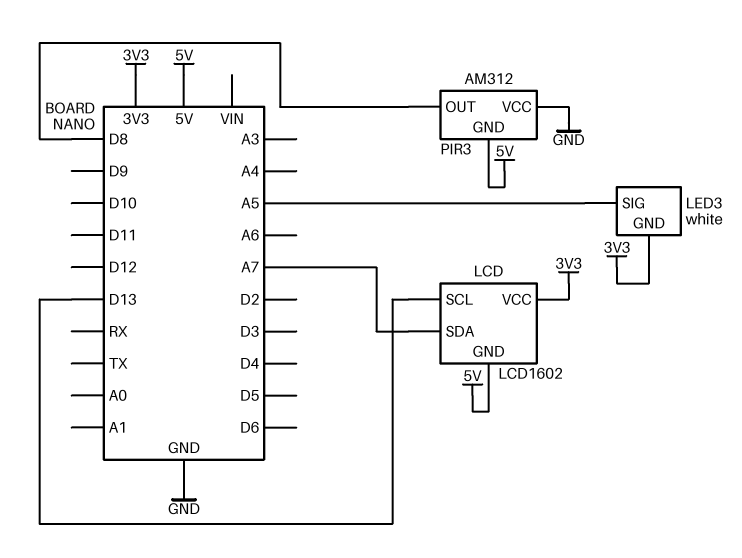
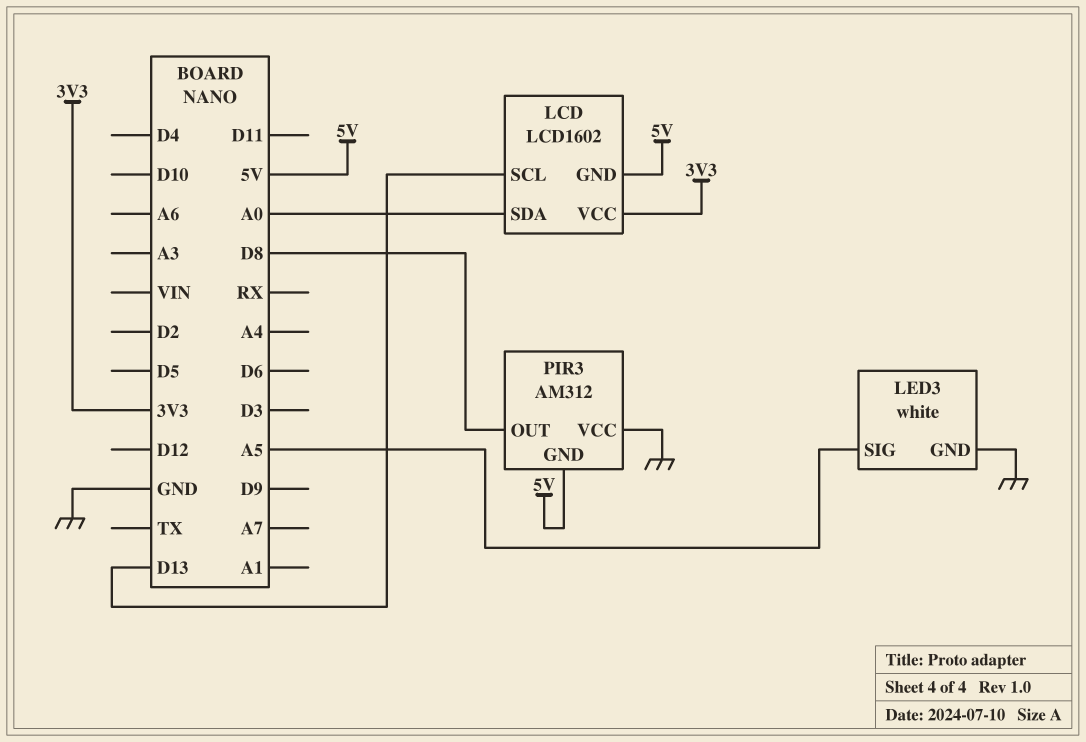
LCD pin SDA: A7 -> A0
LED3 pin GND: 3V3 -> GND

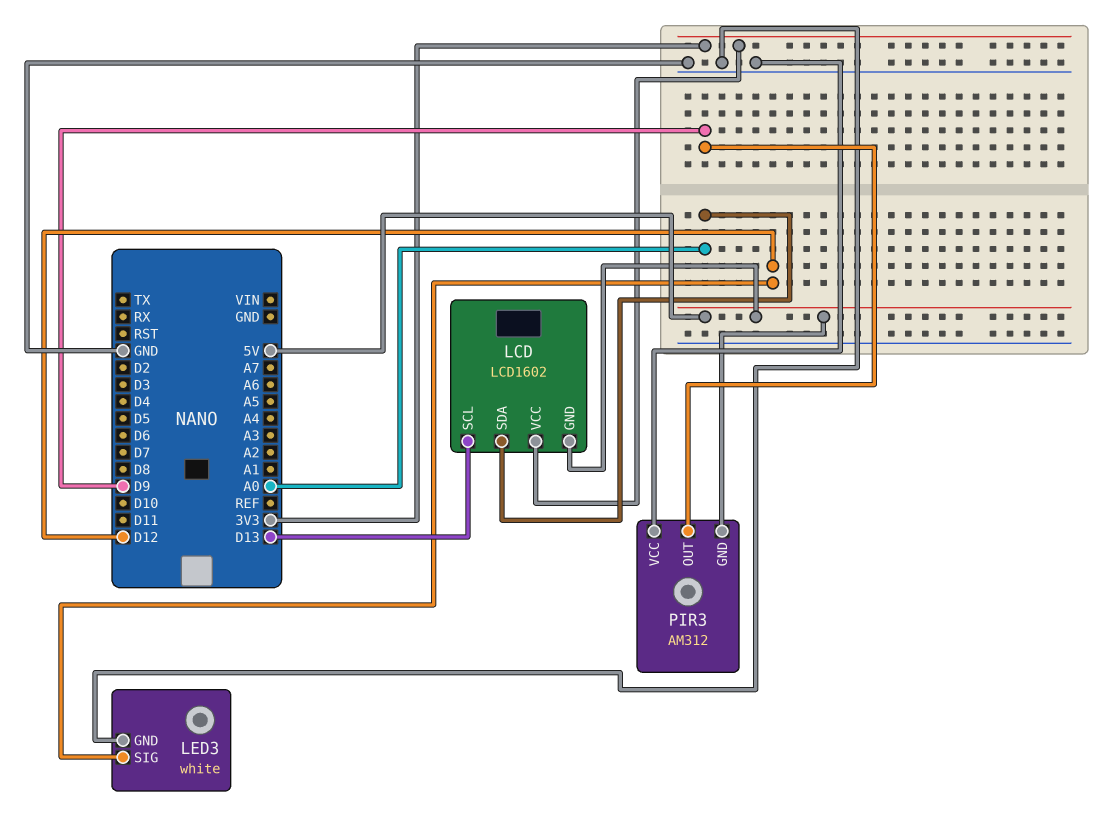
LED3 pin SIG: A5 -> D12
PIR3 pin OUT: D8 -> D9

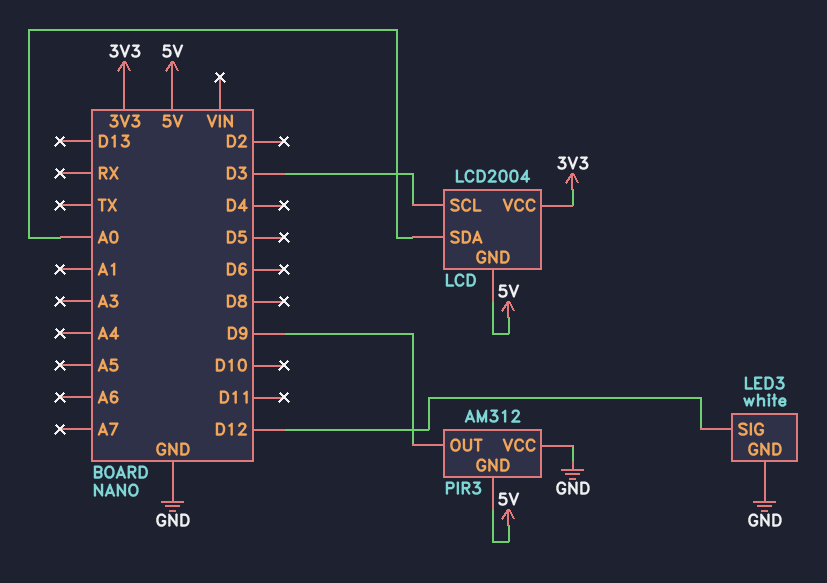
LCD: LCD1602 -> LCD2004
LCD pin SCL: D13 -> D3

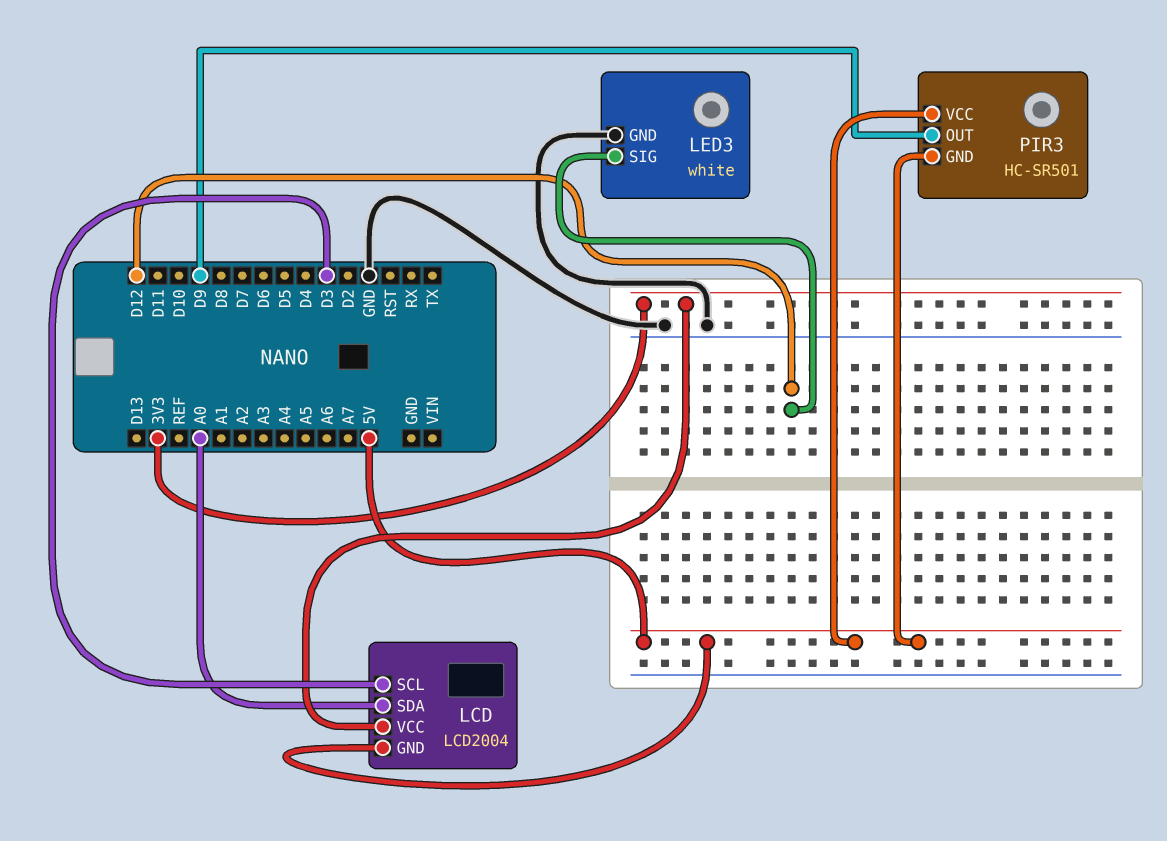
PIR3: AM312 -> HC-SR501
PIR3 pin VCC: GND -> 5V

